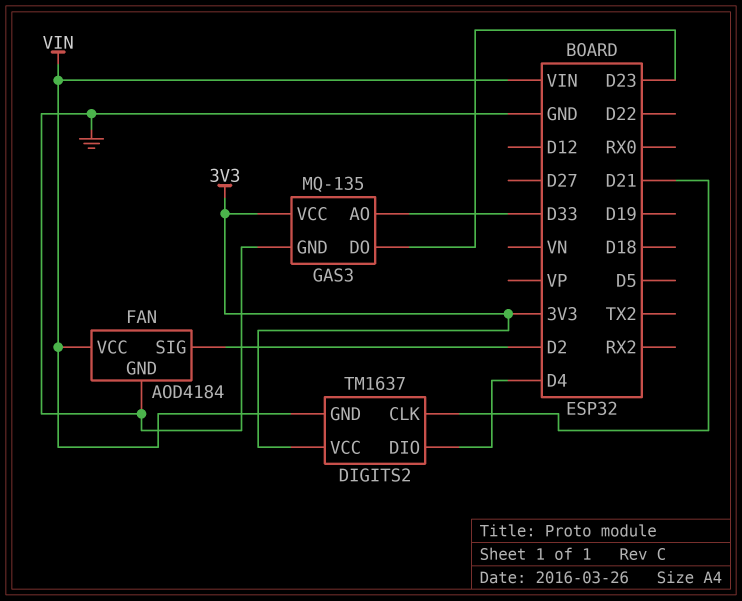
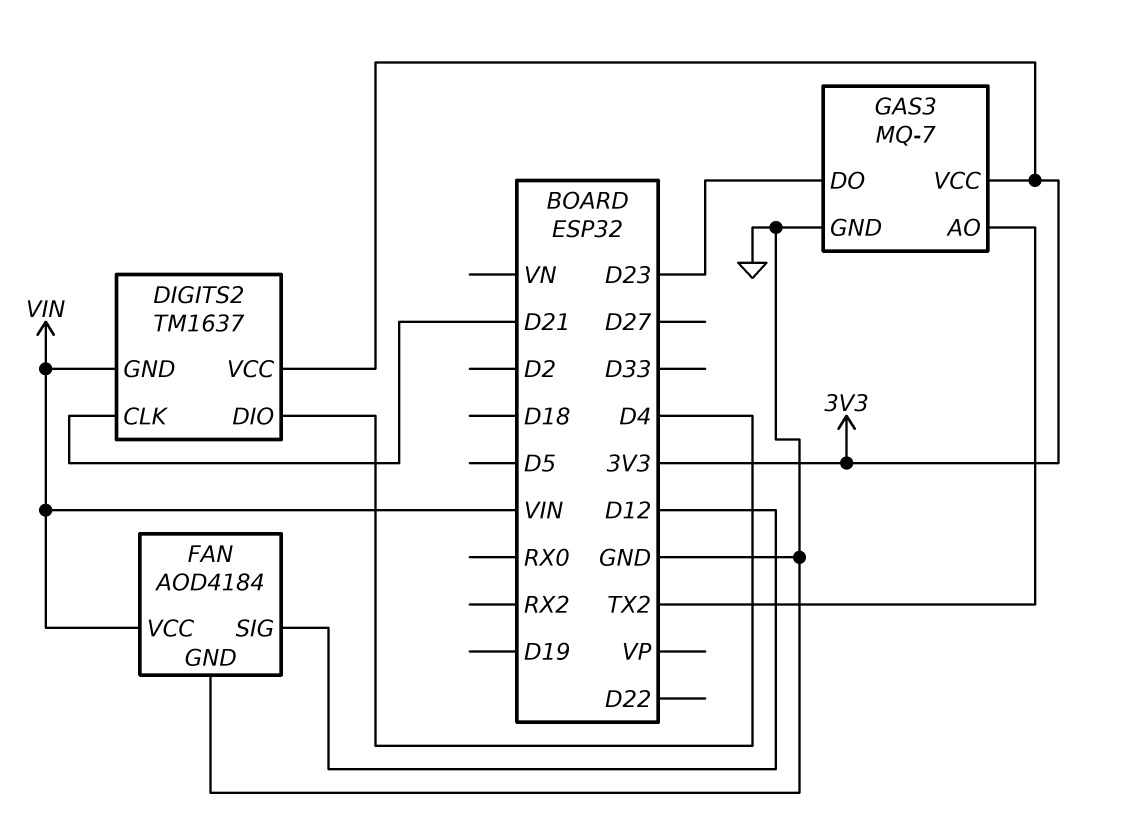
FAN pin SIG: D2 -> D12
GAS3: MQ-135 -> MQ-7
GAS3 pin AO: D33 -> TX2

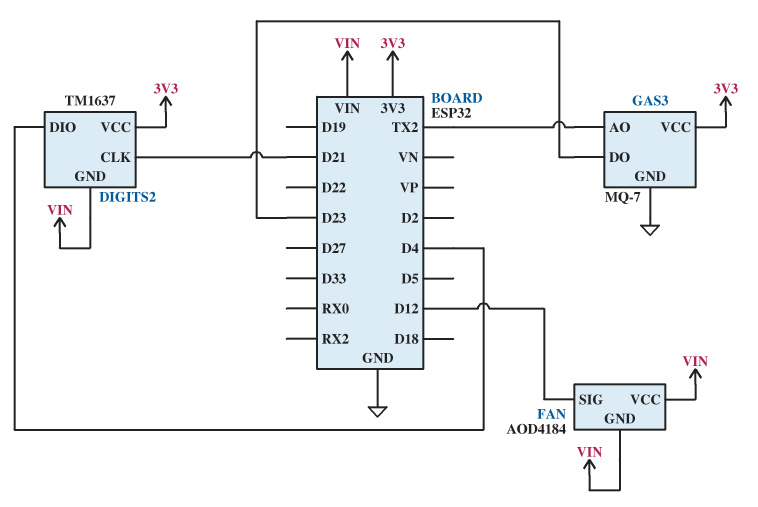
FAN pin GND: GND -> VIN

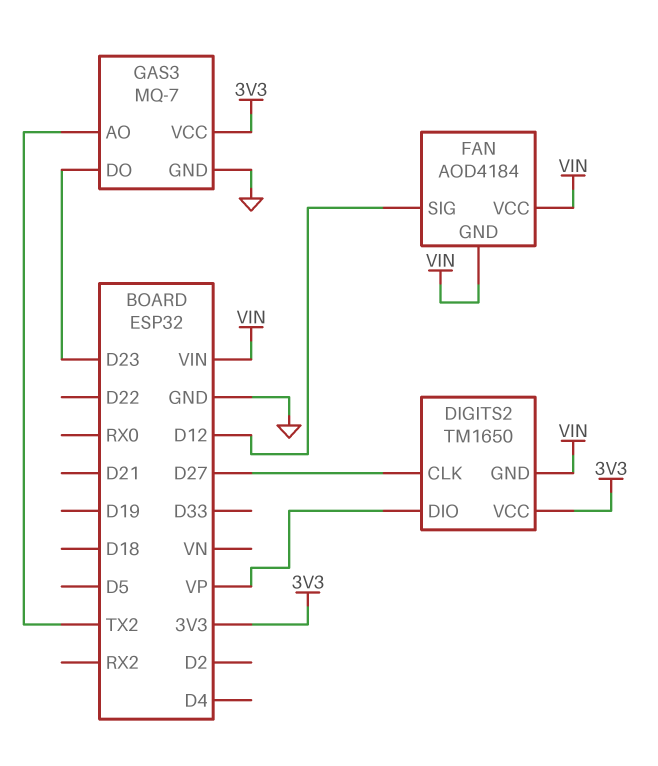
DIGITS2: TM1637 -> TM1650
DIGITS2 pin CLK: D21 -> D27
DIGITS2 pin DIO: D4 -> VP

